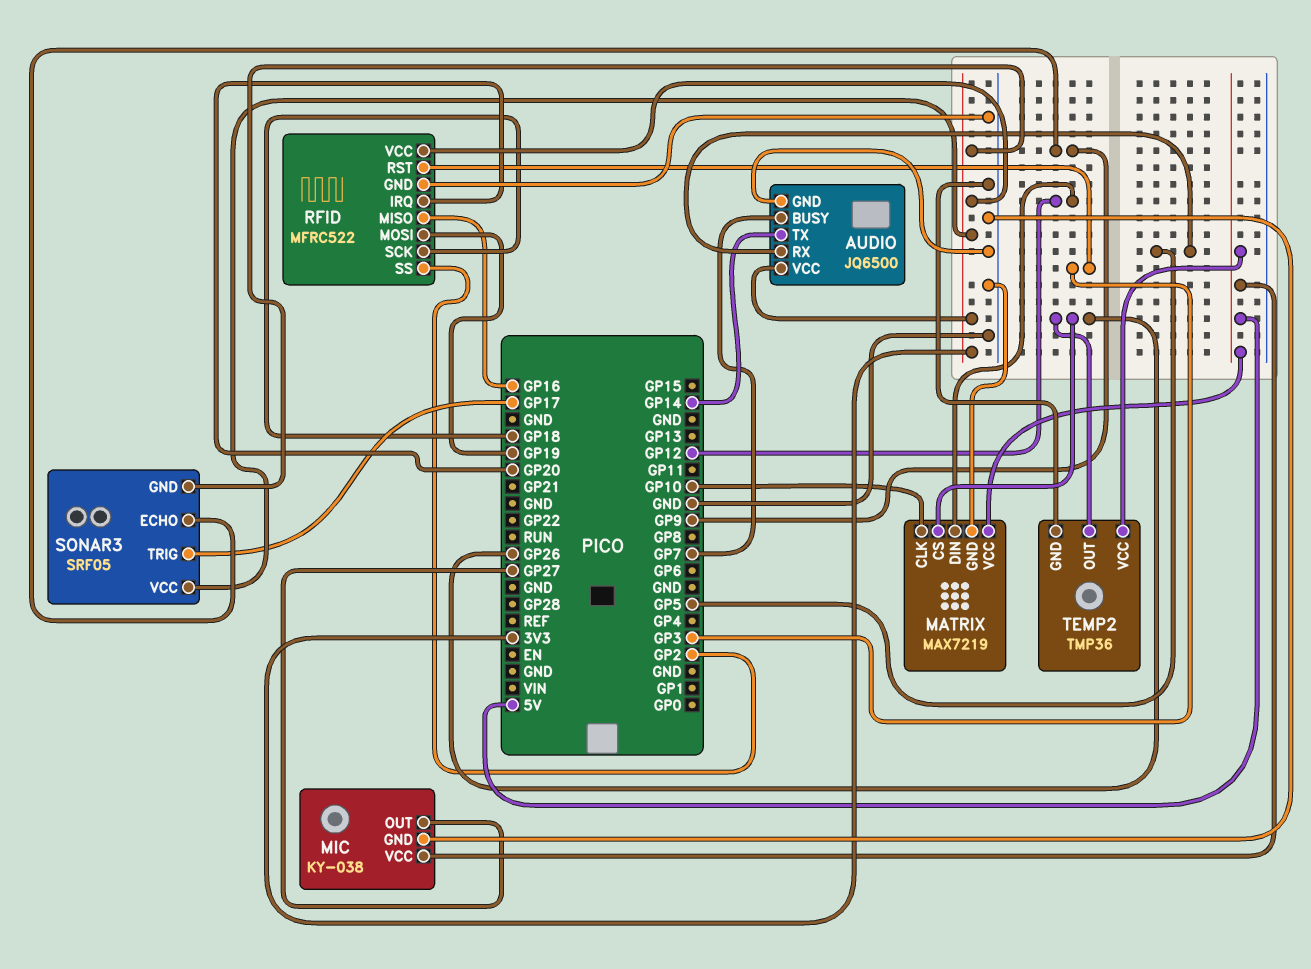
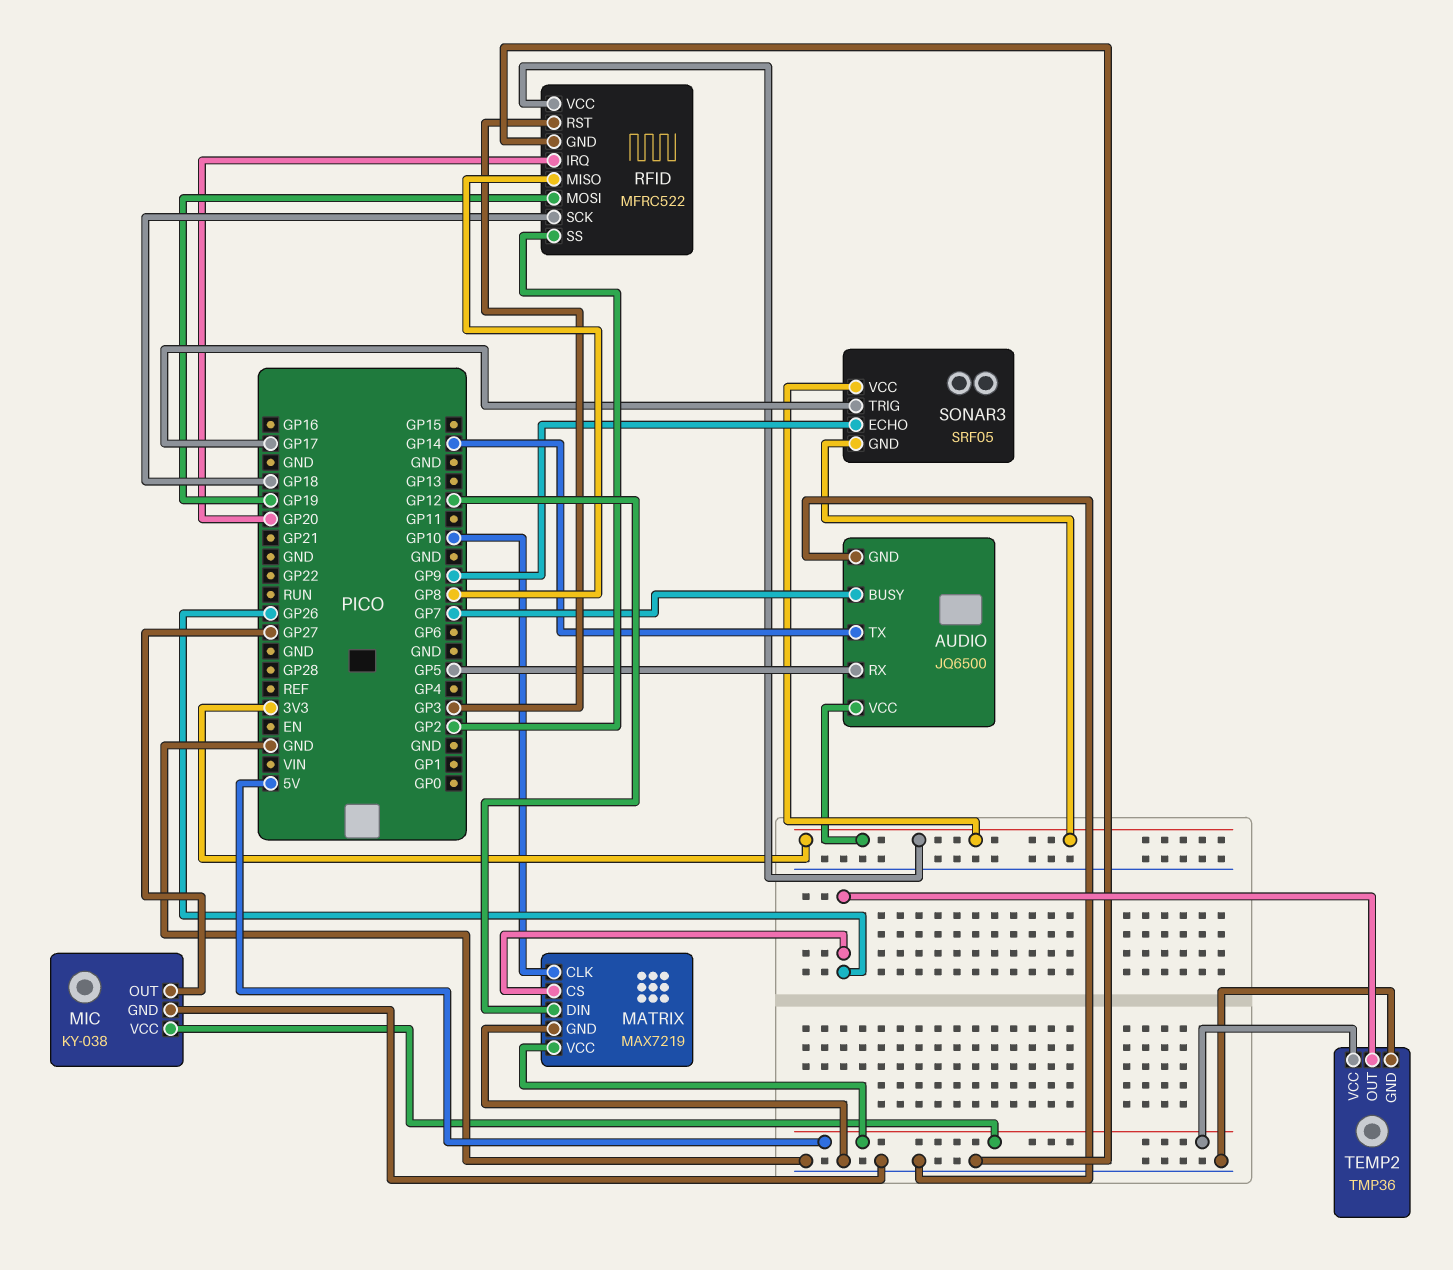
RFID pin MISO: GP16 -> GP8

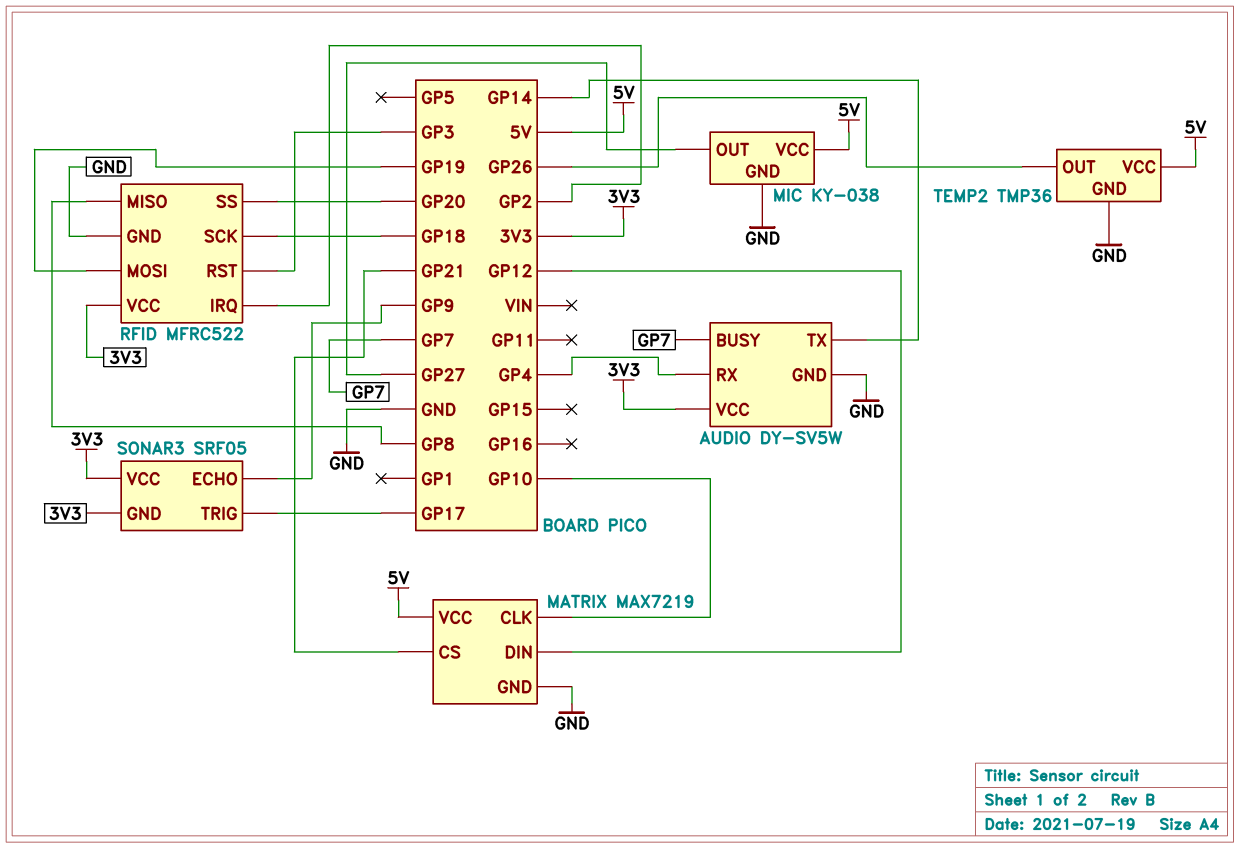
AUDIO: JQ6500 -> DY-SV5W
AUDIO pin RX: GP5 -> GP4
MATRIX pin CS: GP26 -> GP21
RFID pin IRQ: GP20 -> GP2
RFID pin SS: GP2 -> GP20

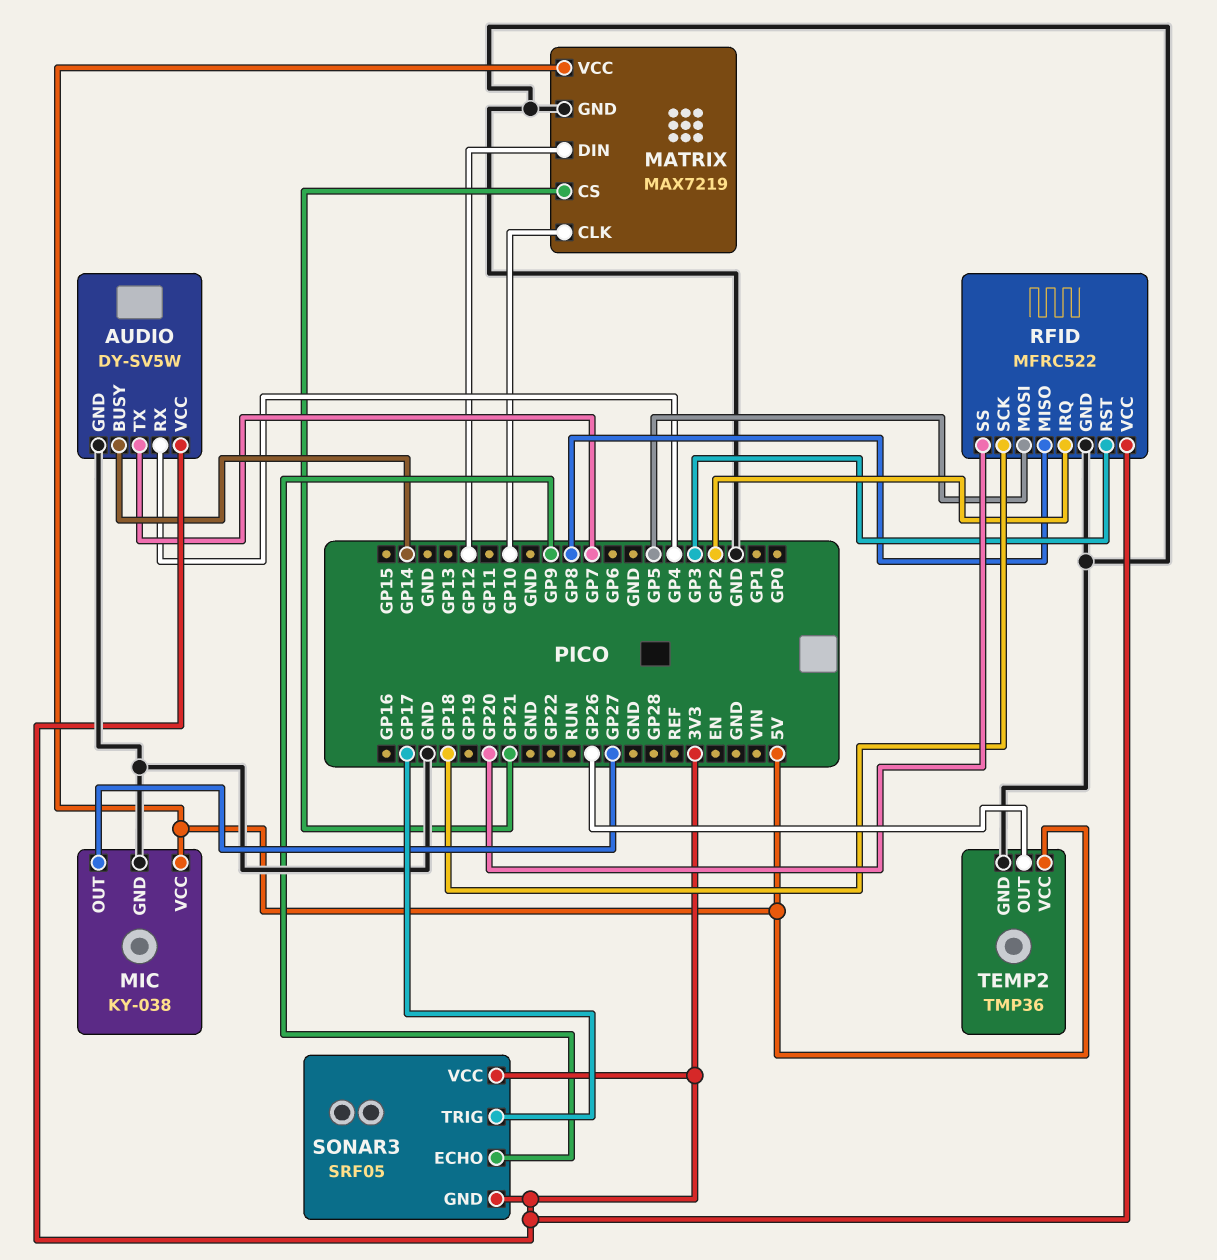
AUDIO pin BUSY: GP7 -> GP14
AUDIO pin TX: GP14 -> GP7
RFID pin MOSI: GP19 -> GP5

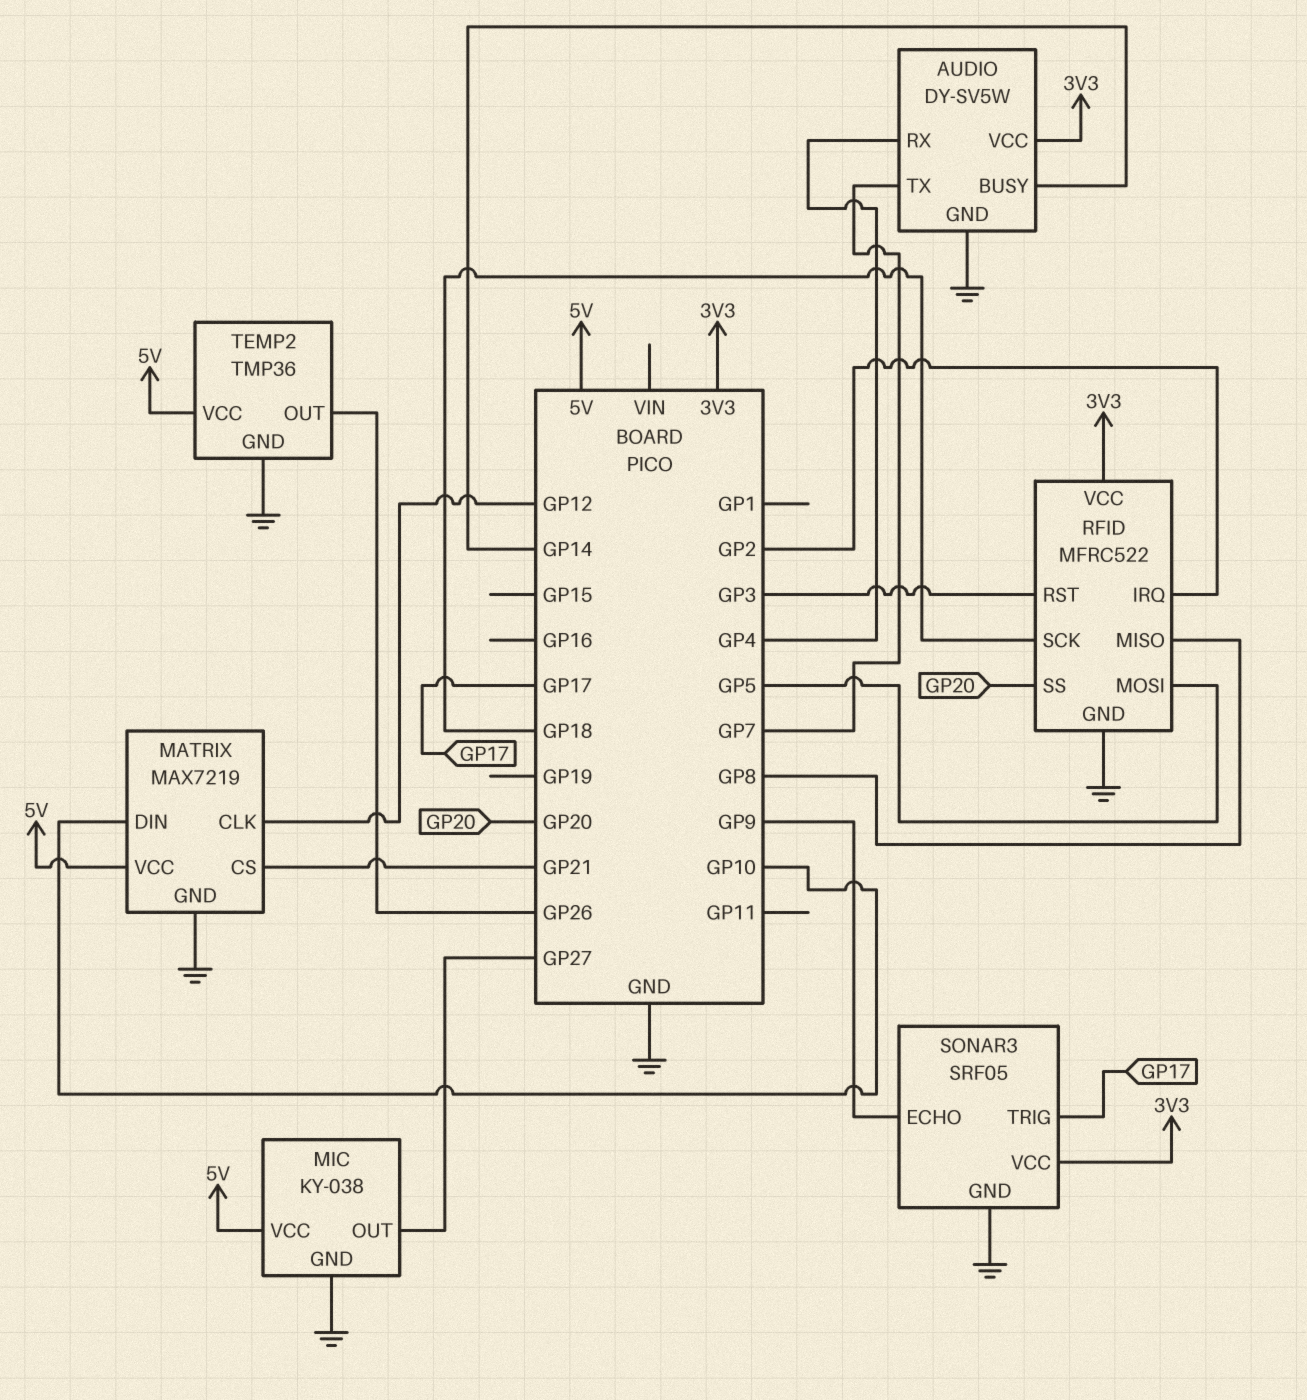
MATRIX pin CLK: GP10 -> GP12
MATRIX pin DIN: GP12 -> GP10
SONAR3 pin GND: 3V3 -> GND

